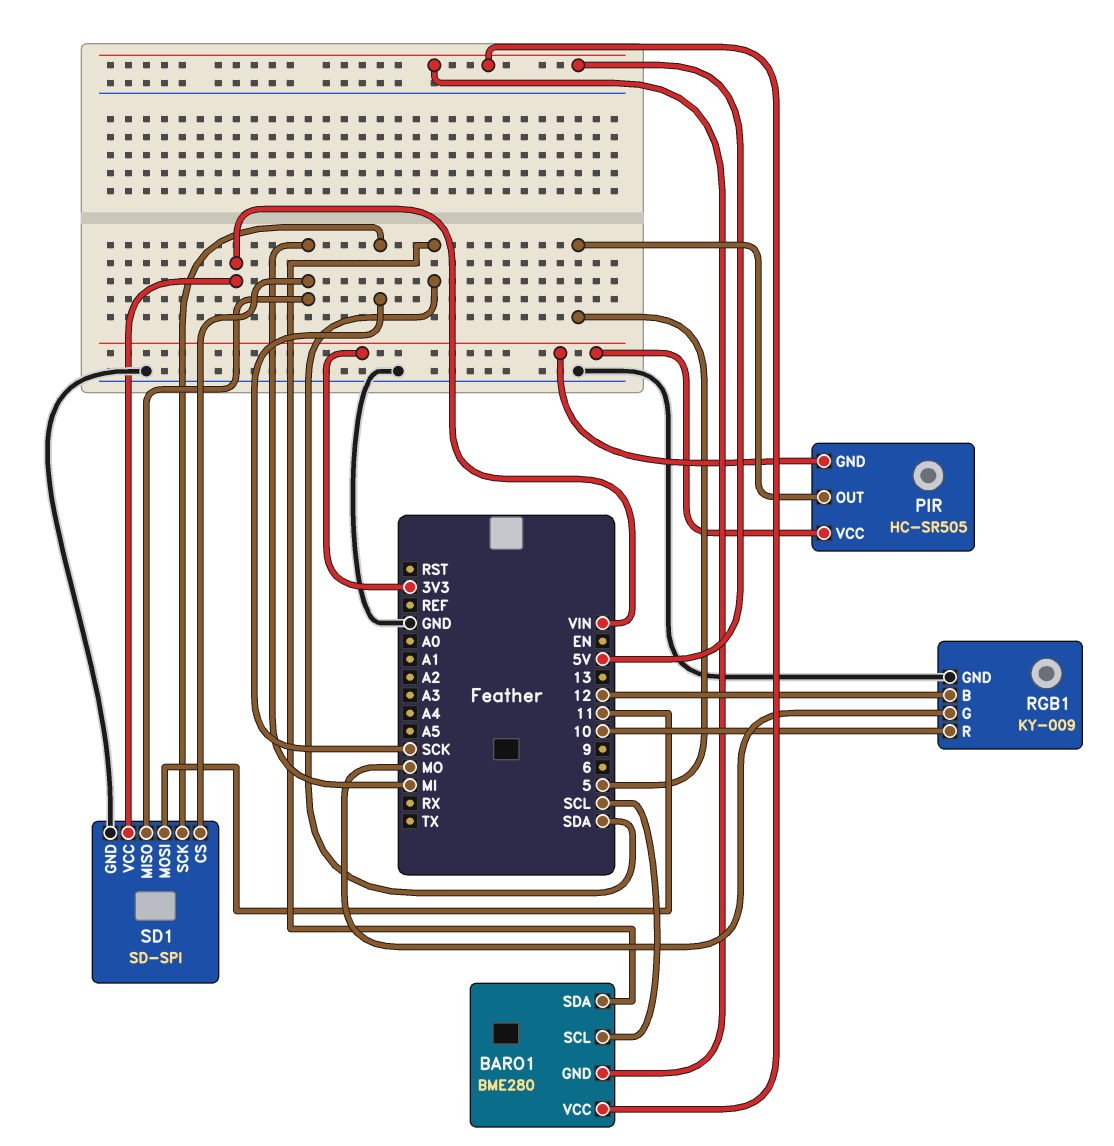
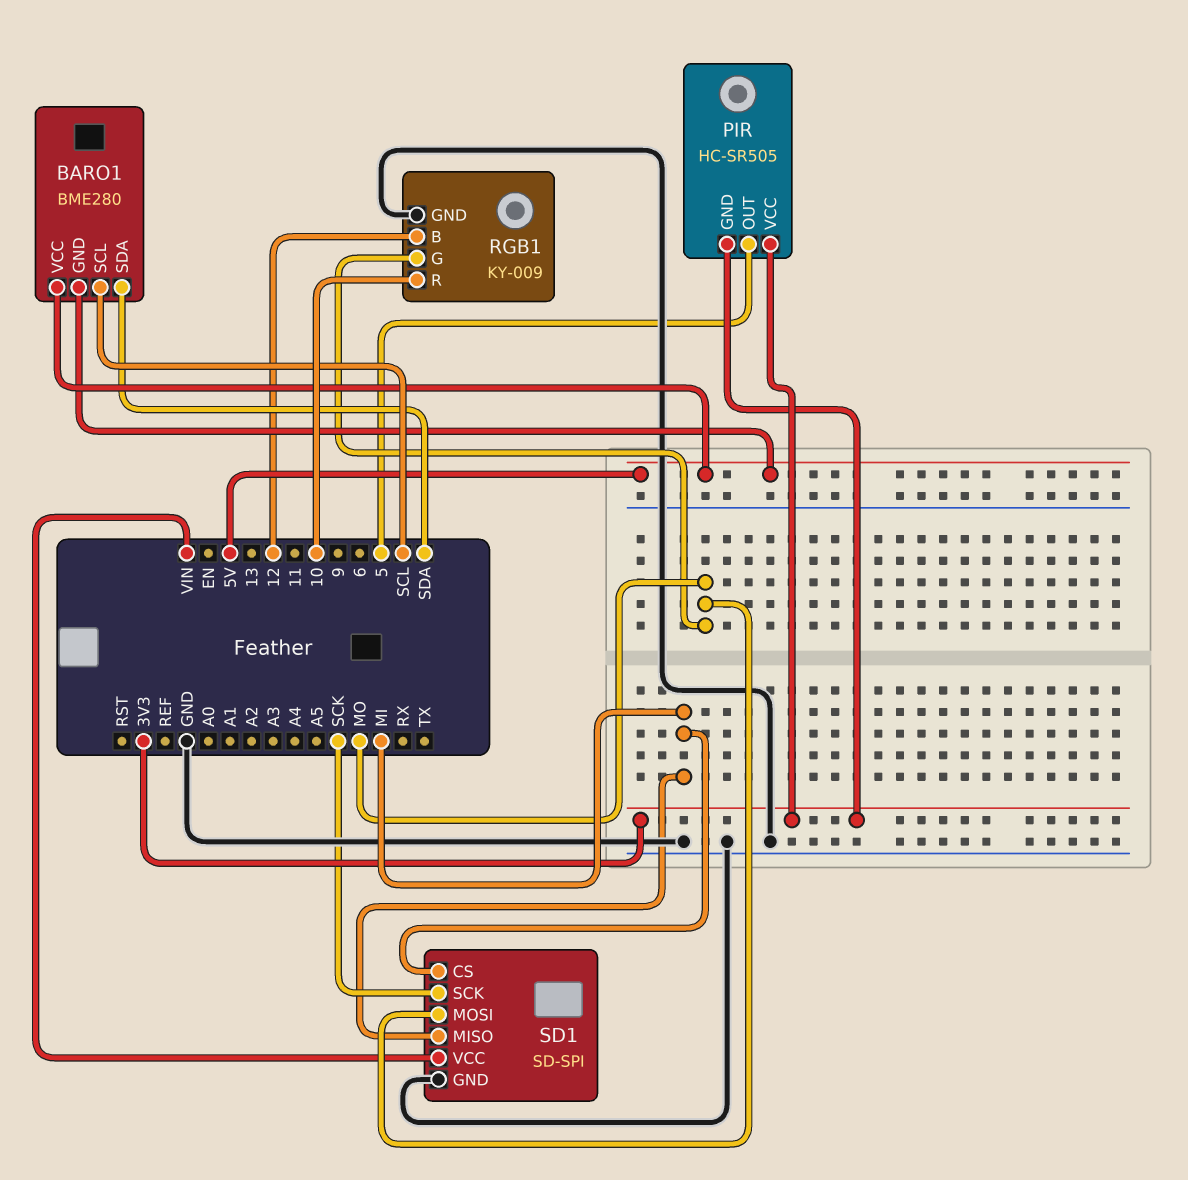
SD1 pin MOSI: 11 -> MO

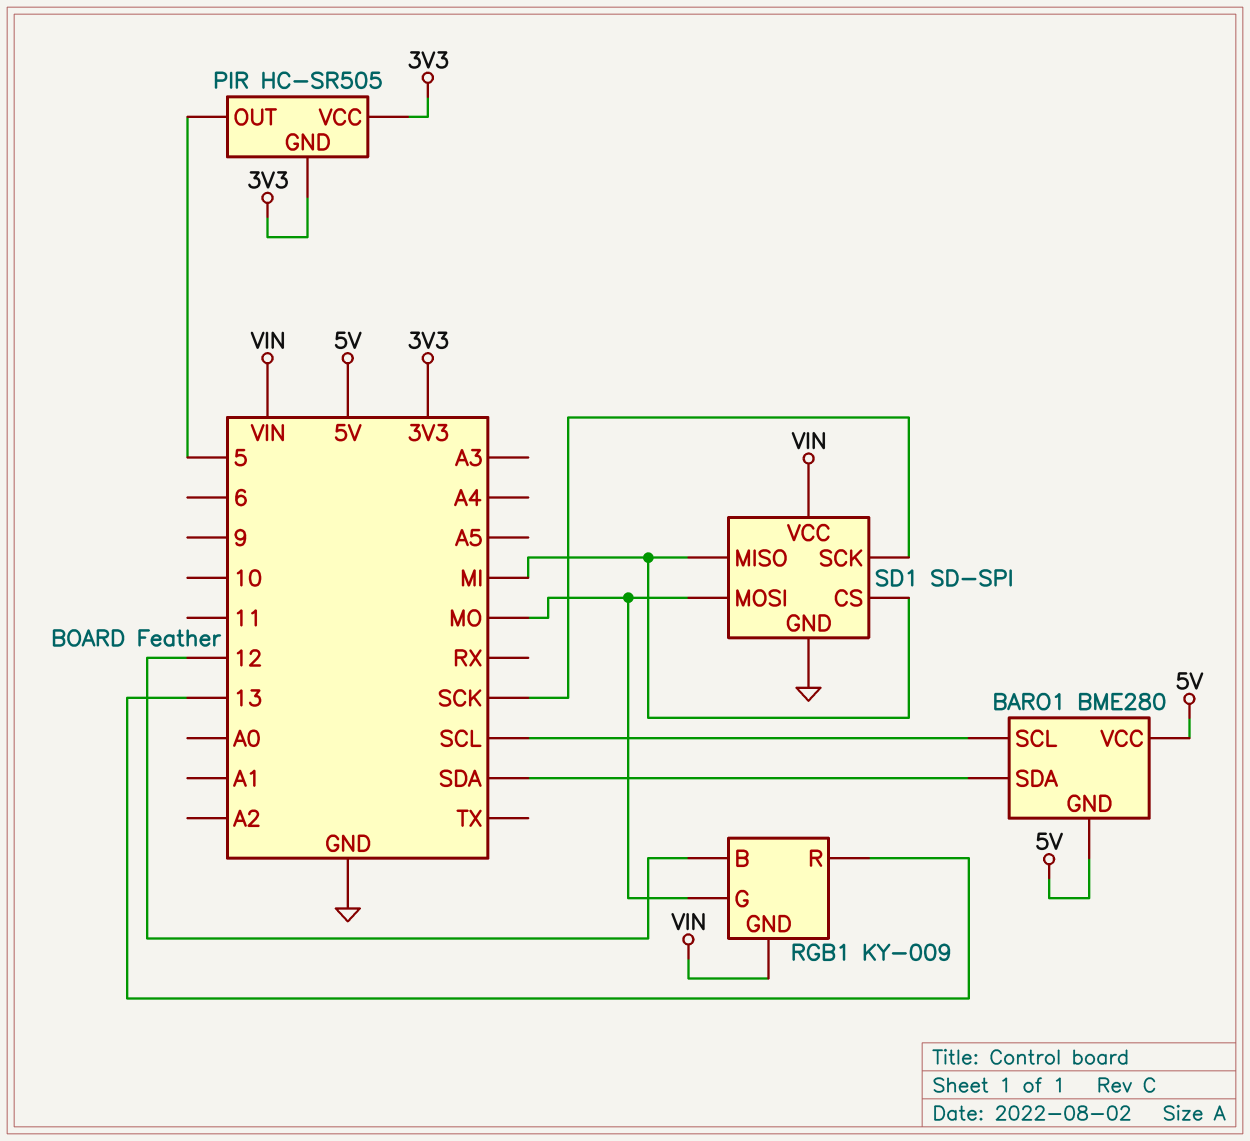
RGB1 pin GND: GND -> VIN
RGB1 pin R: 10 -> 13

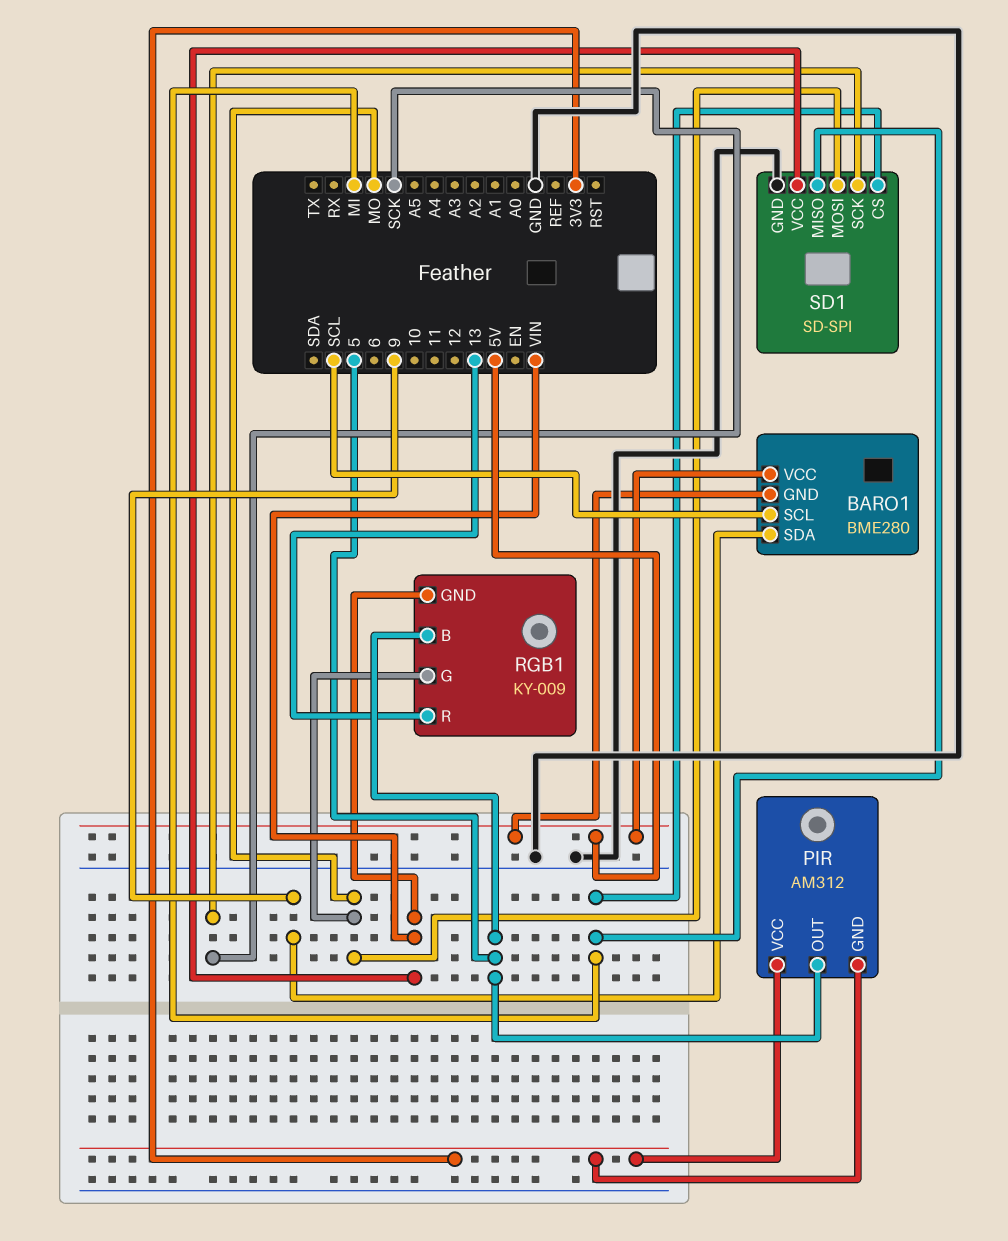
BARO1 pin SDA: SDA -> 9
PIR: HC-SR505 -> AM312
RGB1 pin B: 12 -> 5

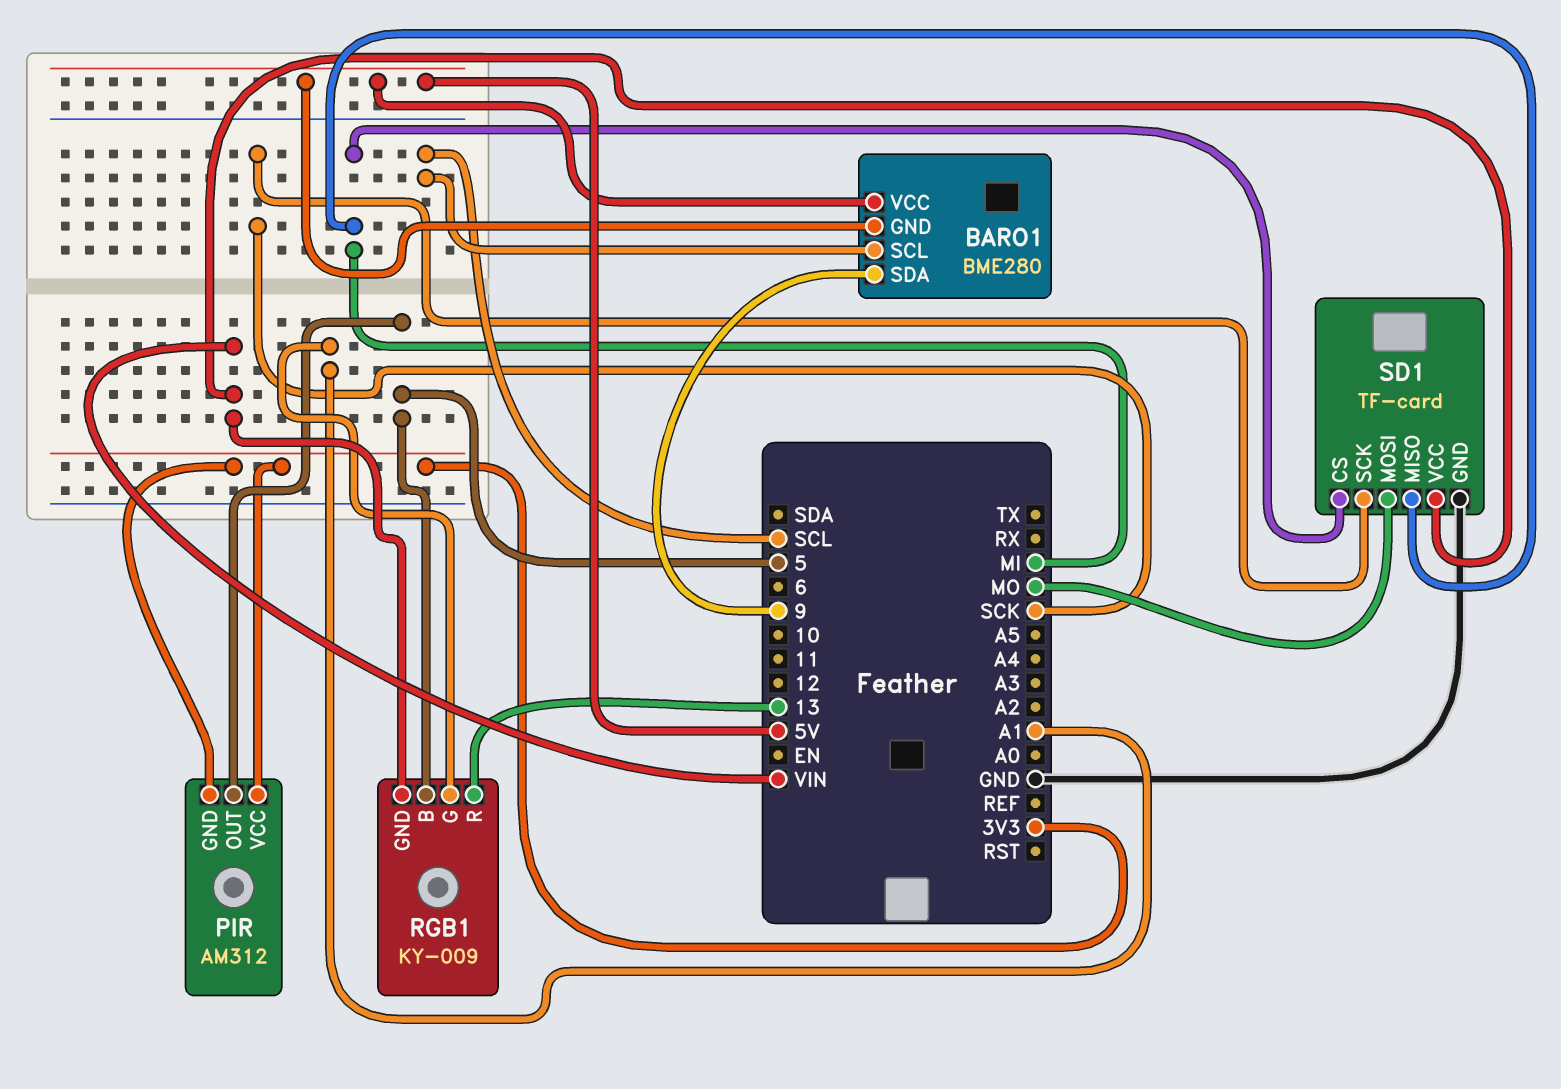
RGB1 pin G: MO -> A1
SD1: SD-SPI -> TF-card

